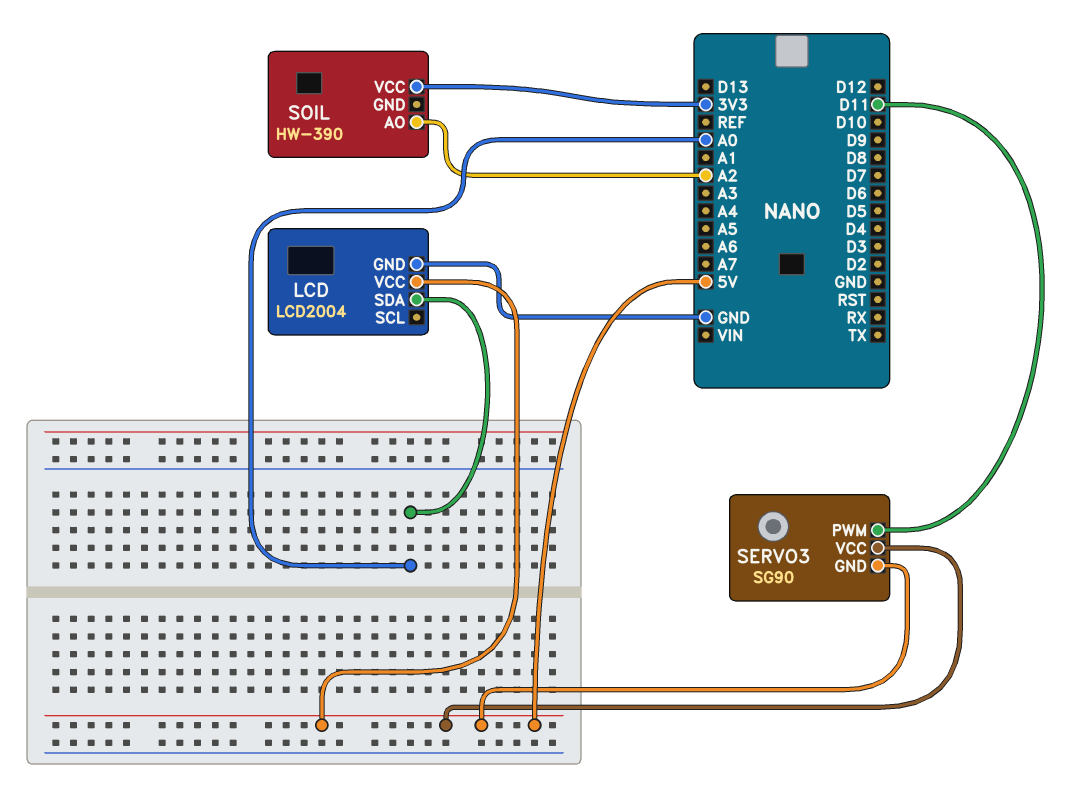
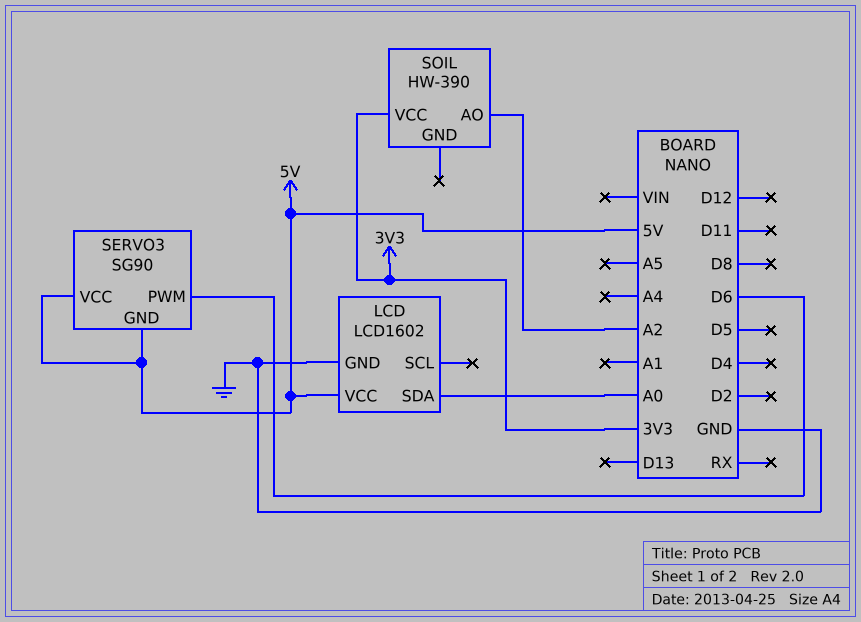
LCD: LCD2004 -> LCD1602
SERVO3 pin PWM: D11 -> D6

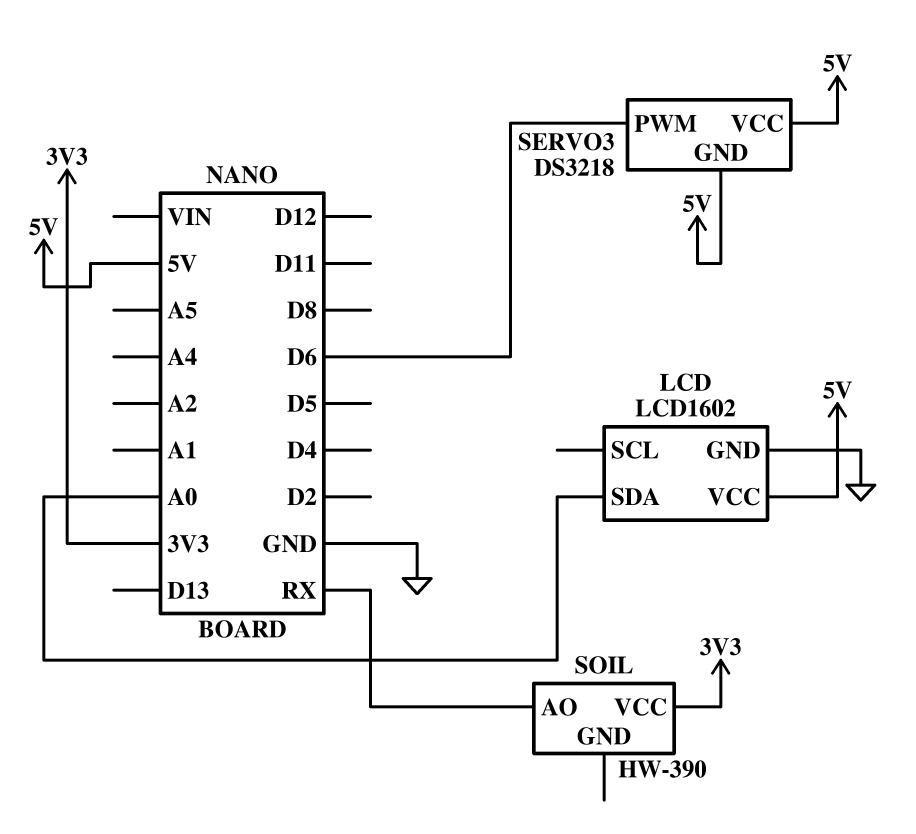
SERVO3: SG90 -> DS3218
SOIL pin AO: A2 -> RX

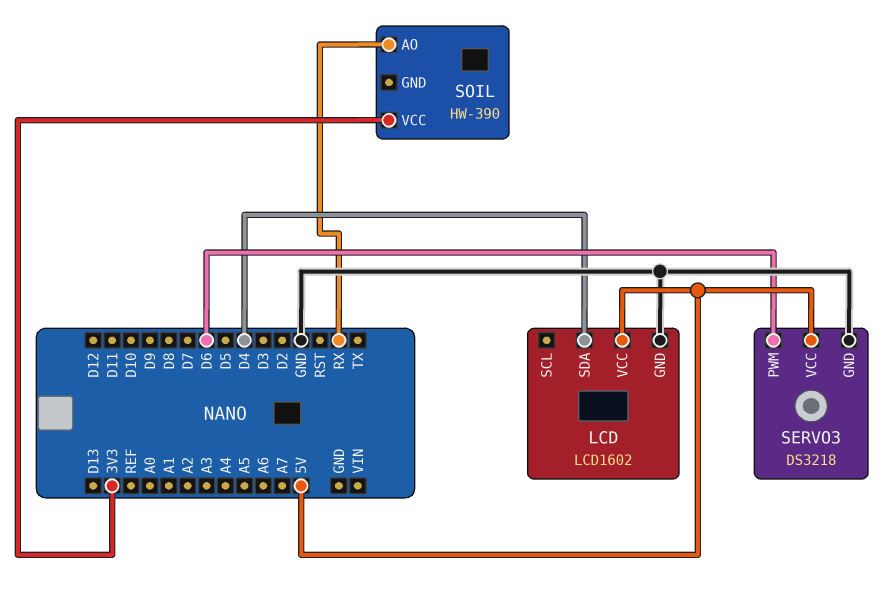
LCD pin SDA: A0 -> D4
SERVO3 pin GND: 5V -> GND

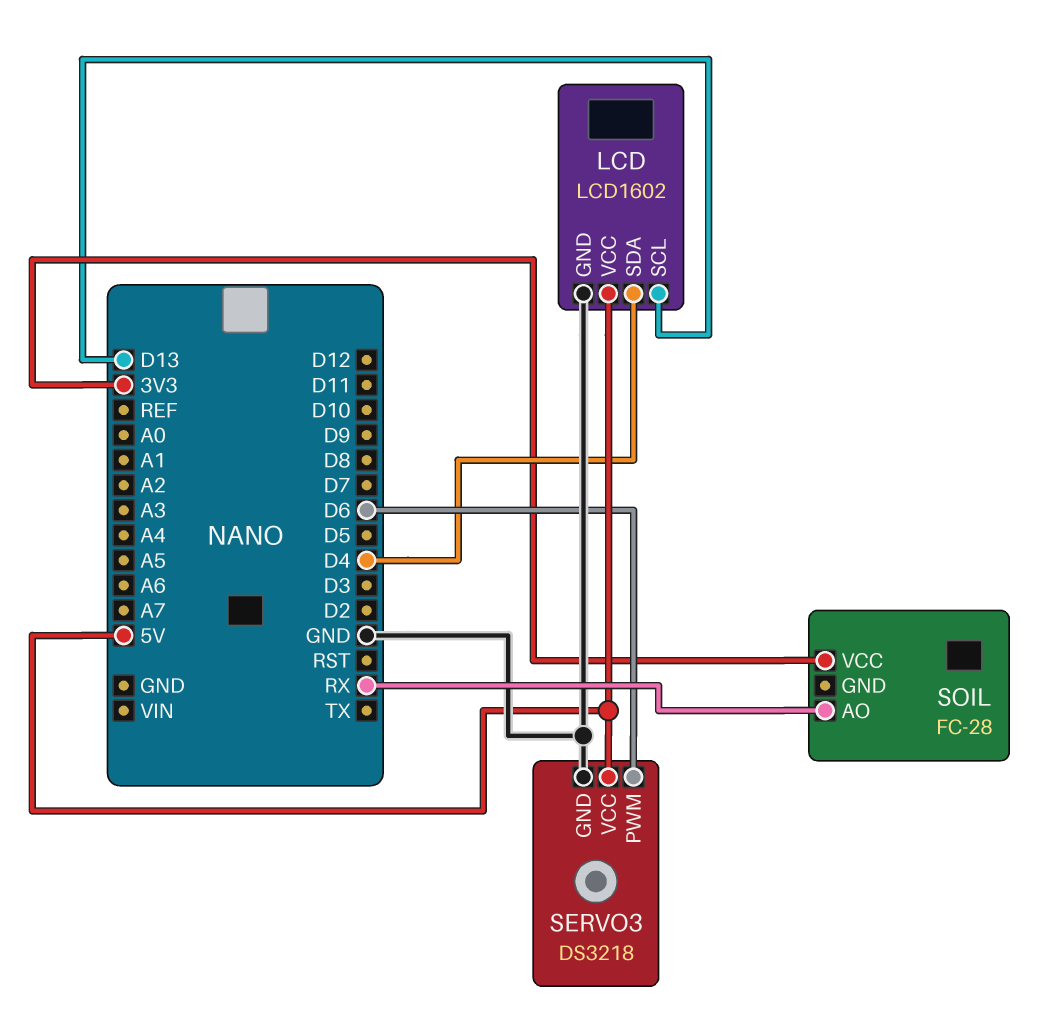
LCD pin SCL: none -> D13
SOIL: HW-390 -> FC-28

